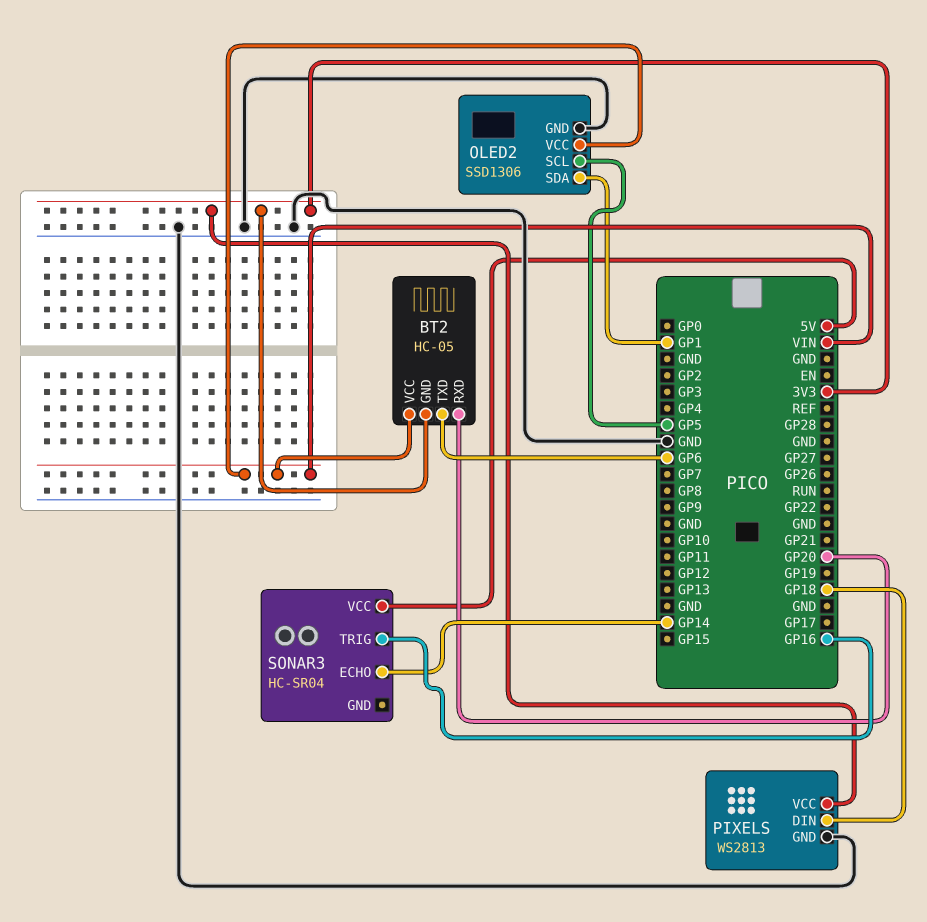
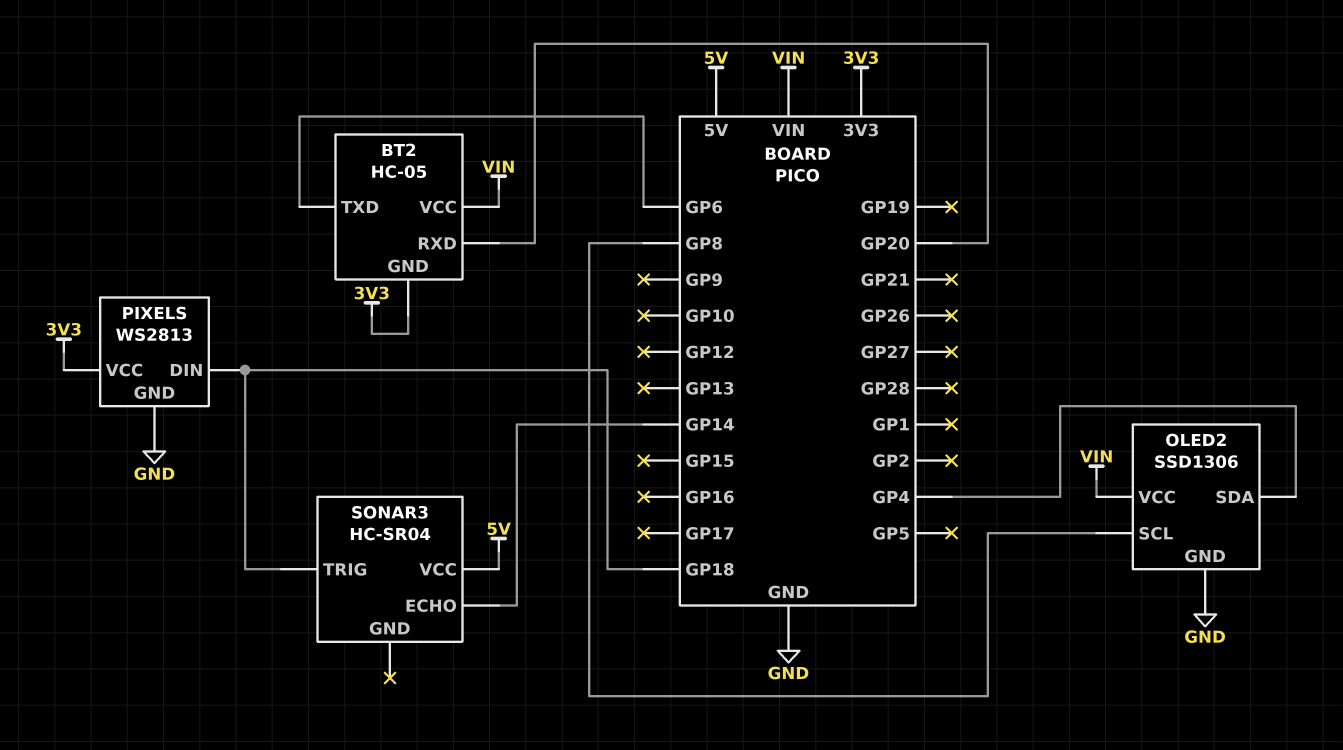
OLED2 pin SCL: GP5 -> GP8
OLED2 pin SDA: GP1 -> GP4
SONAR3 pin TRIG: GP16 -> GP18

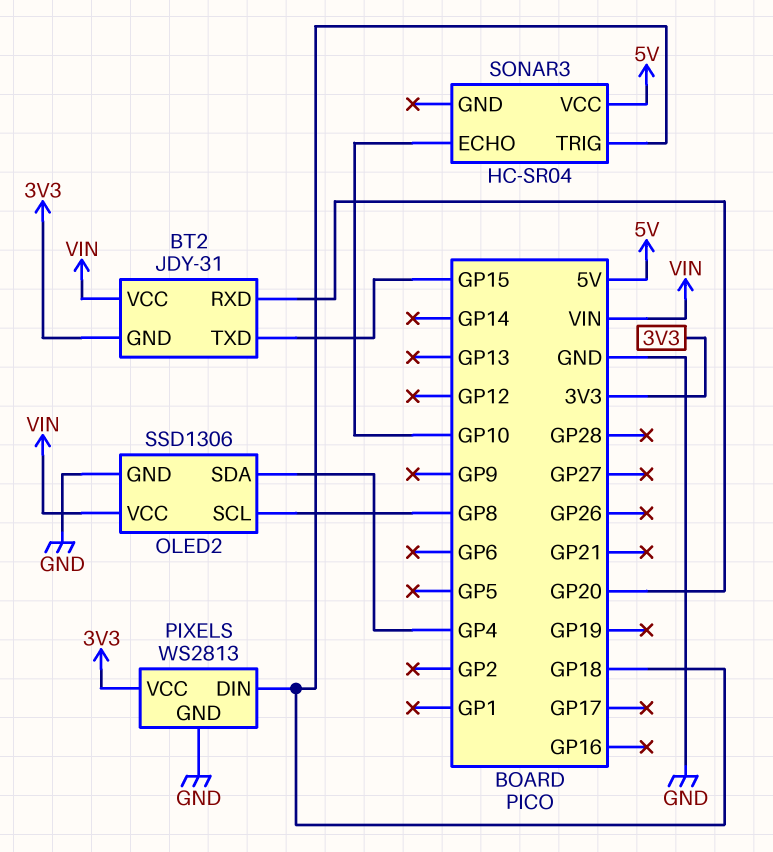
BT2: HC-05 -> JDY-31
BT2 pin TXD: GP6 -> GP15
SONAR3 pin ECHO: GP14 -> GP10

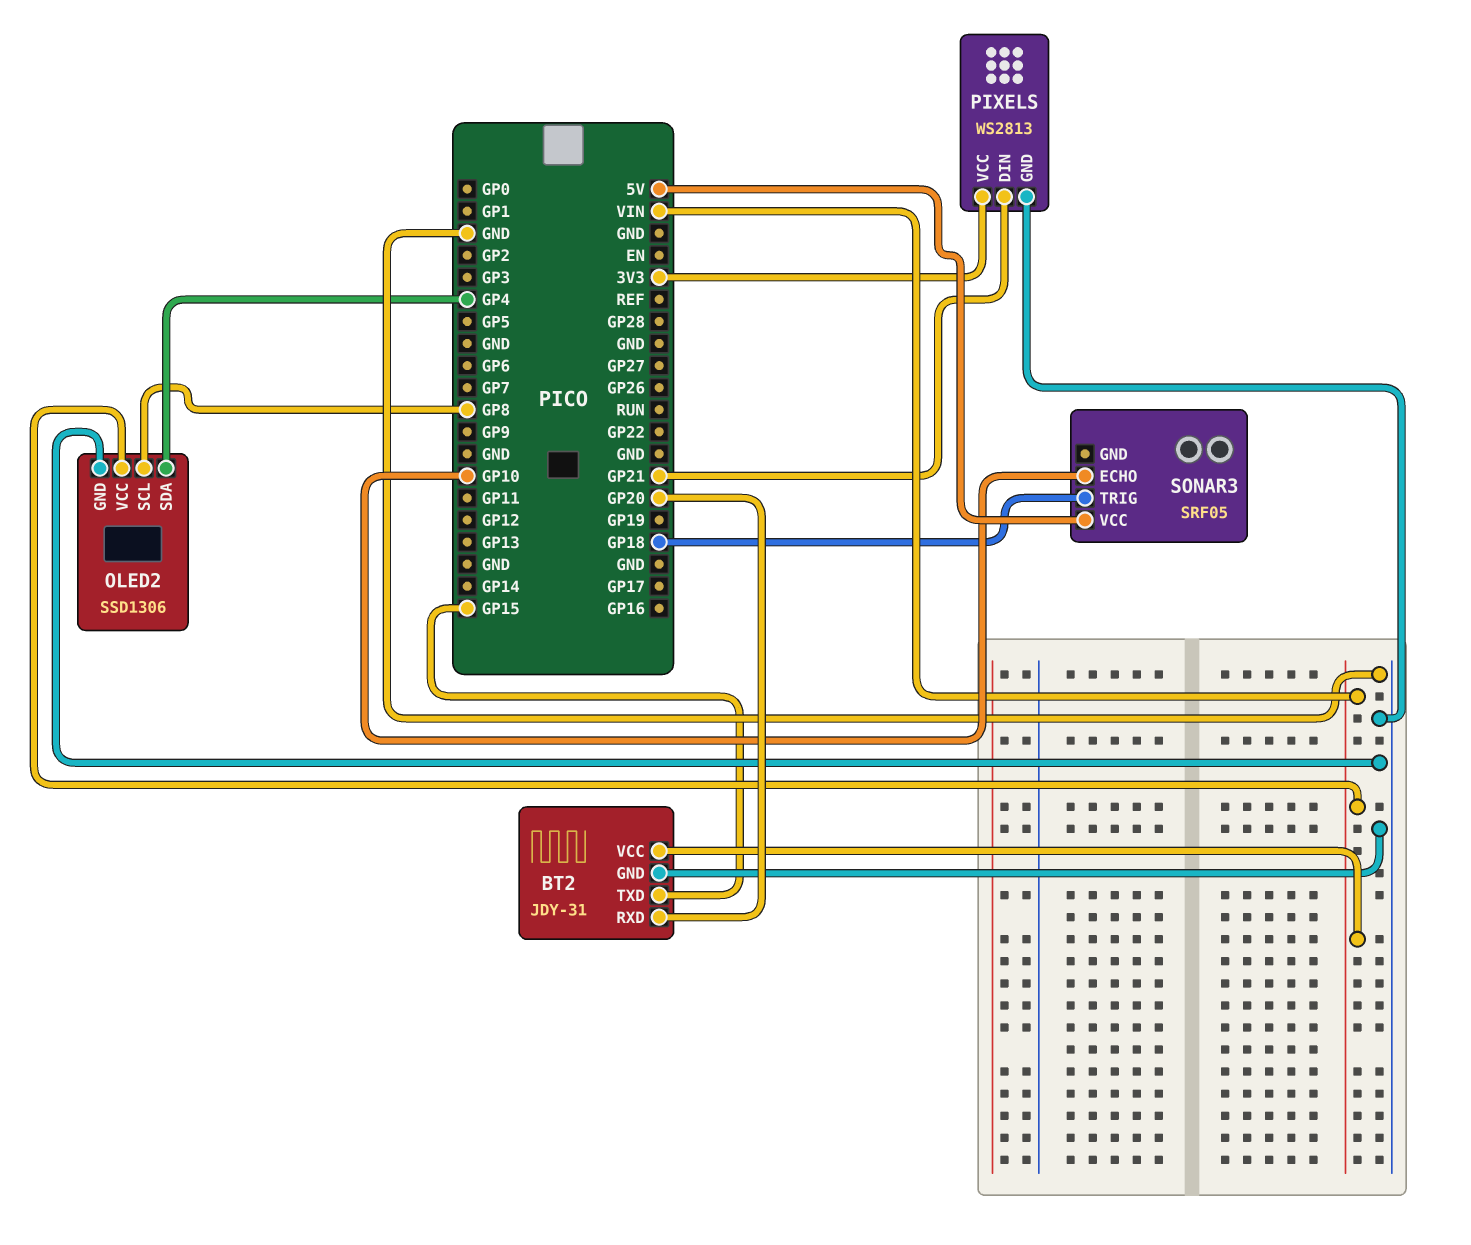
BT2 pin GND: 3V3 -> GND
PIXELS pin DIN: GP18 -> GP21
SONAR3: HC-SR04 -> SRF05

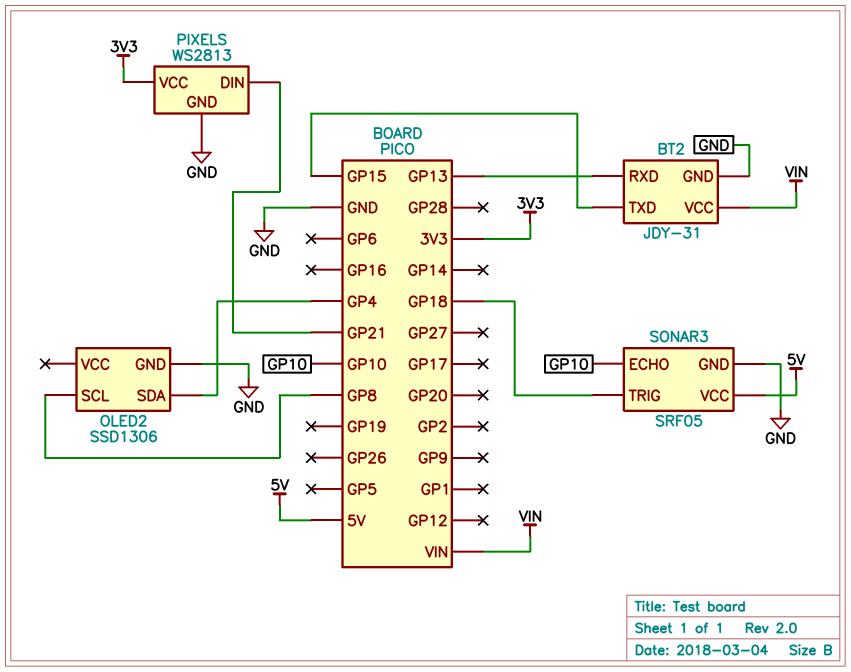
BT2 pin RXD: GP20 -> GP13
OLED2 pin VCC: VIN -> none
SONAR3 pin GND: none -> GND

